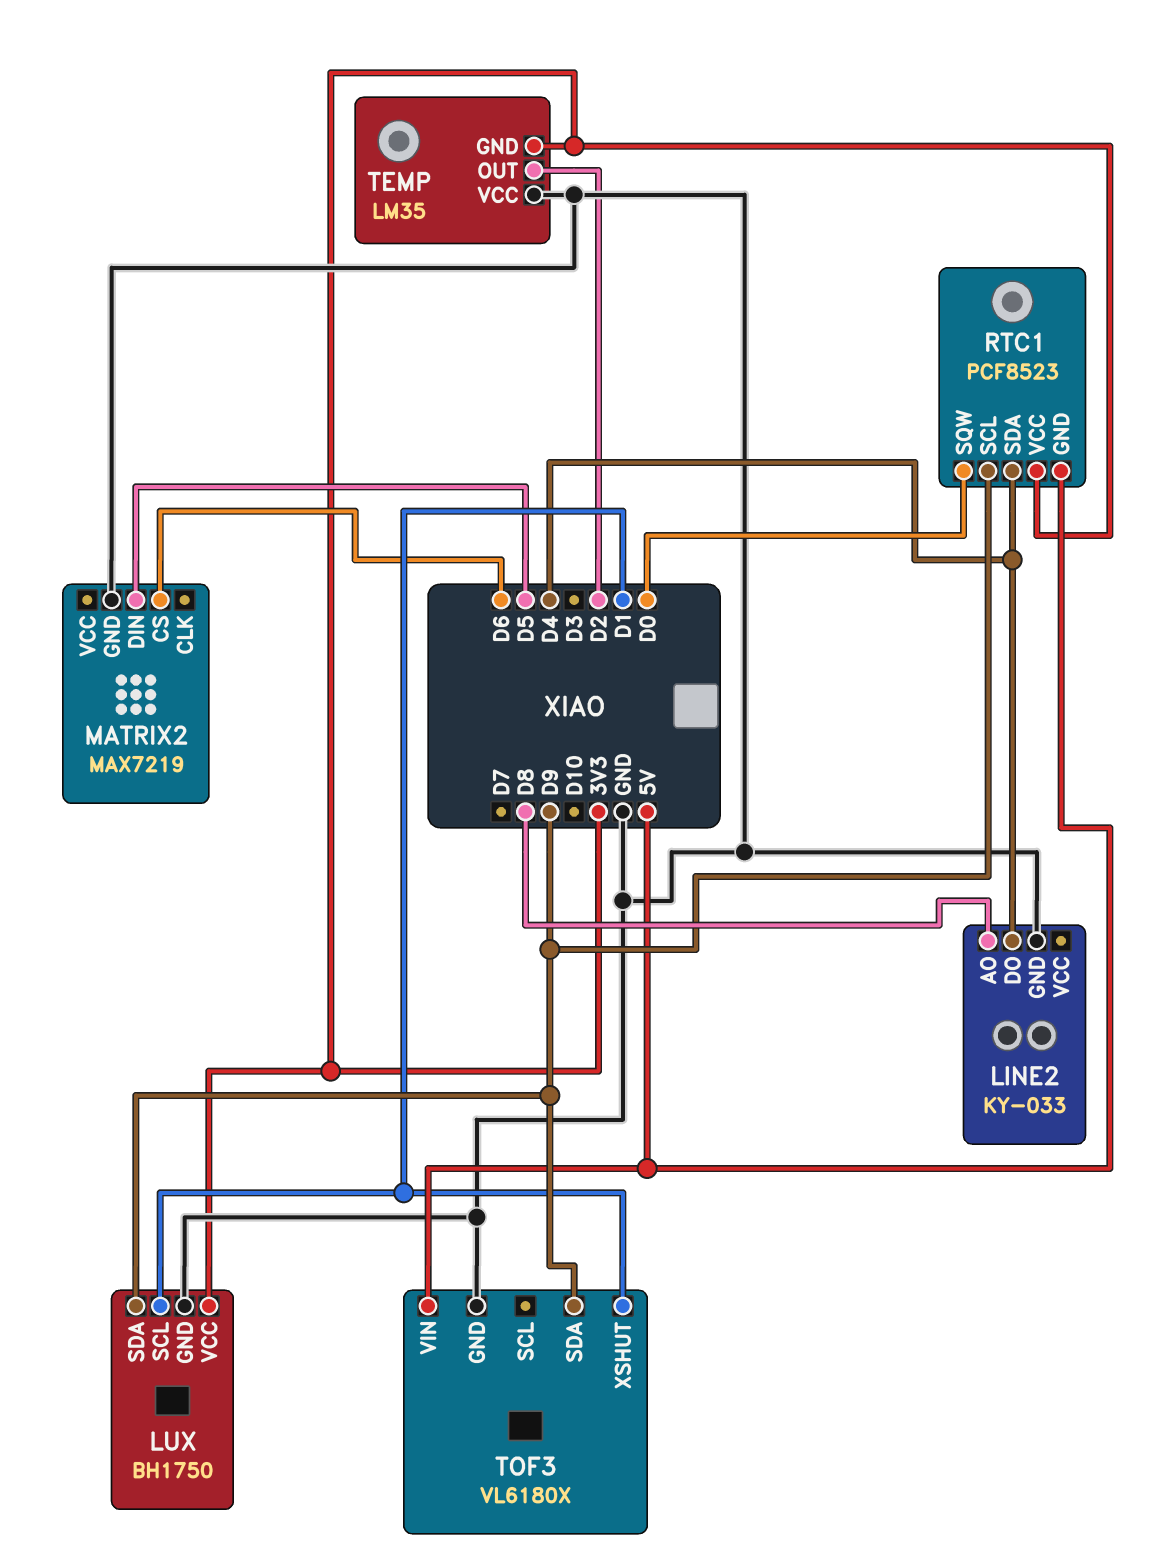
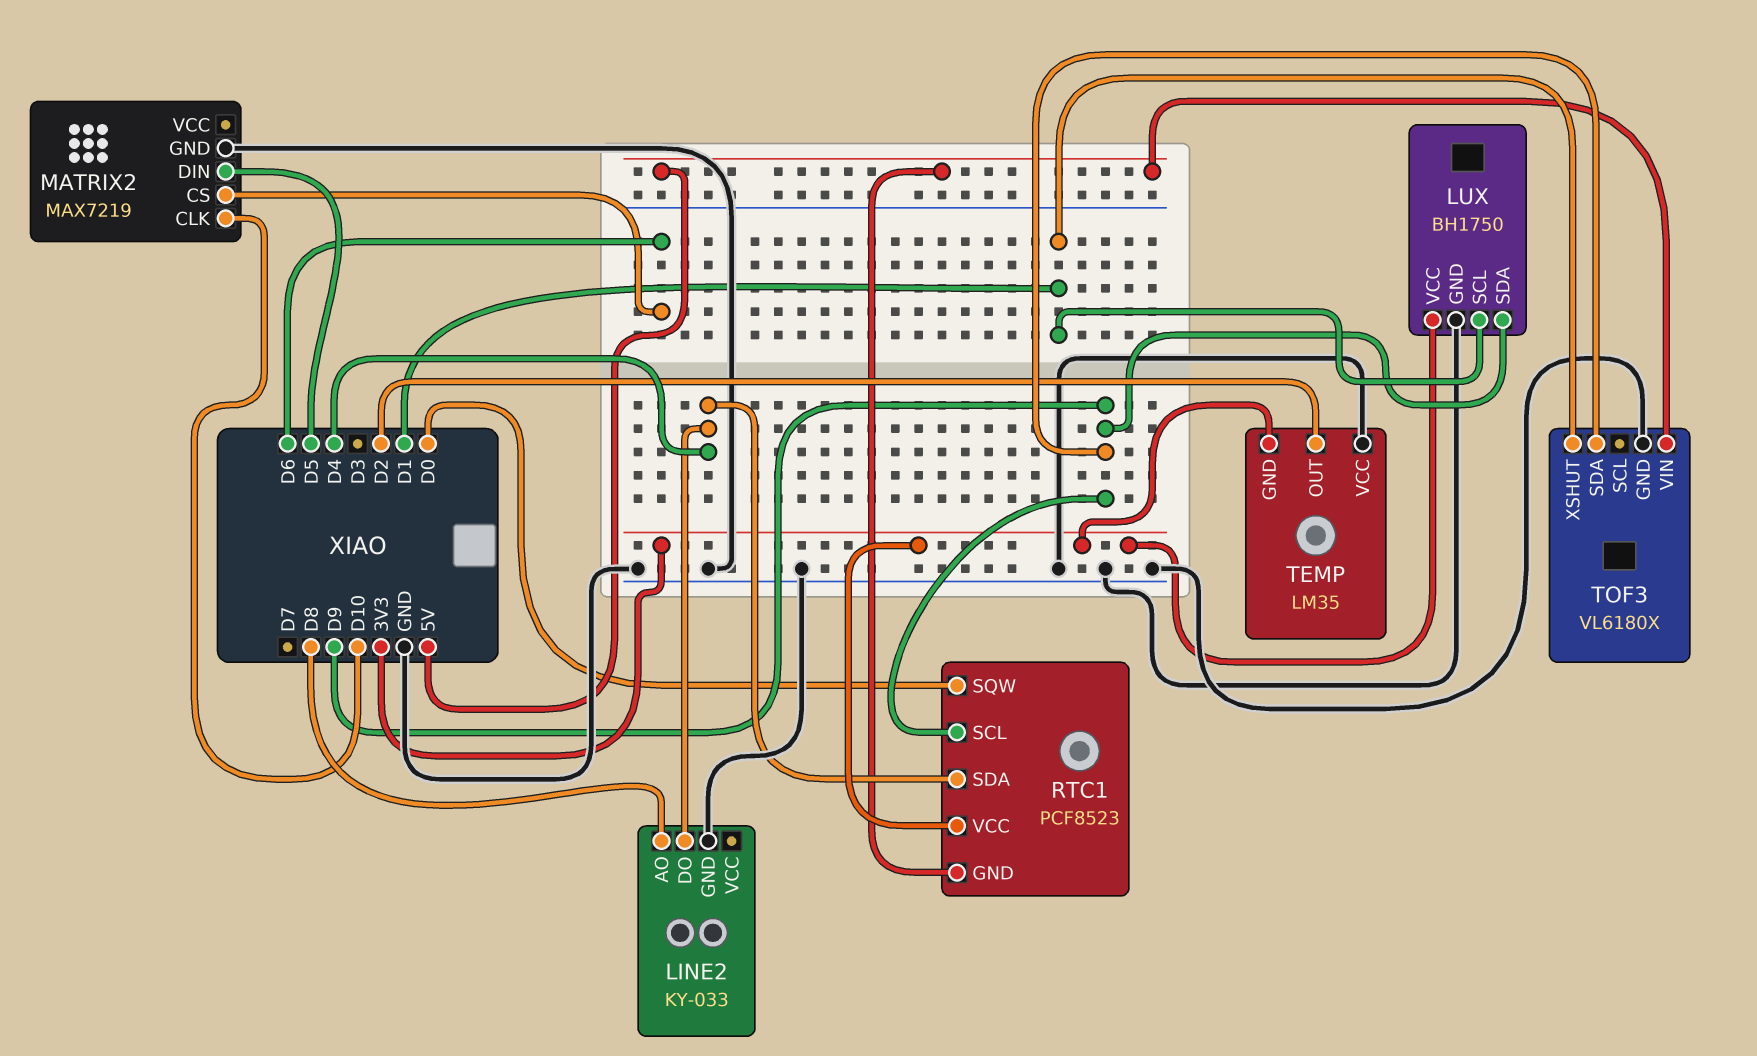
MATRIX2 pin CLK: none -> D10

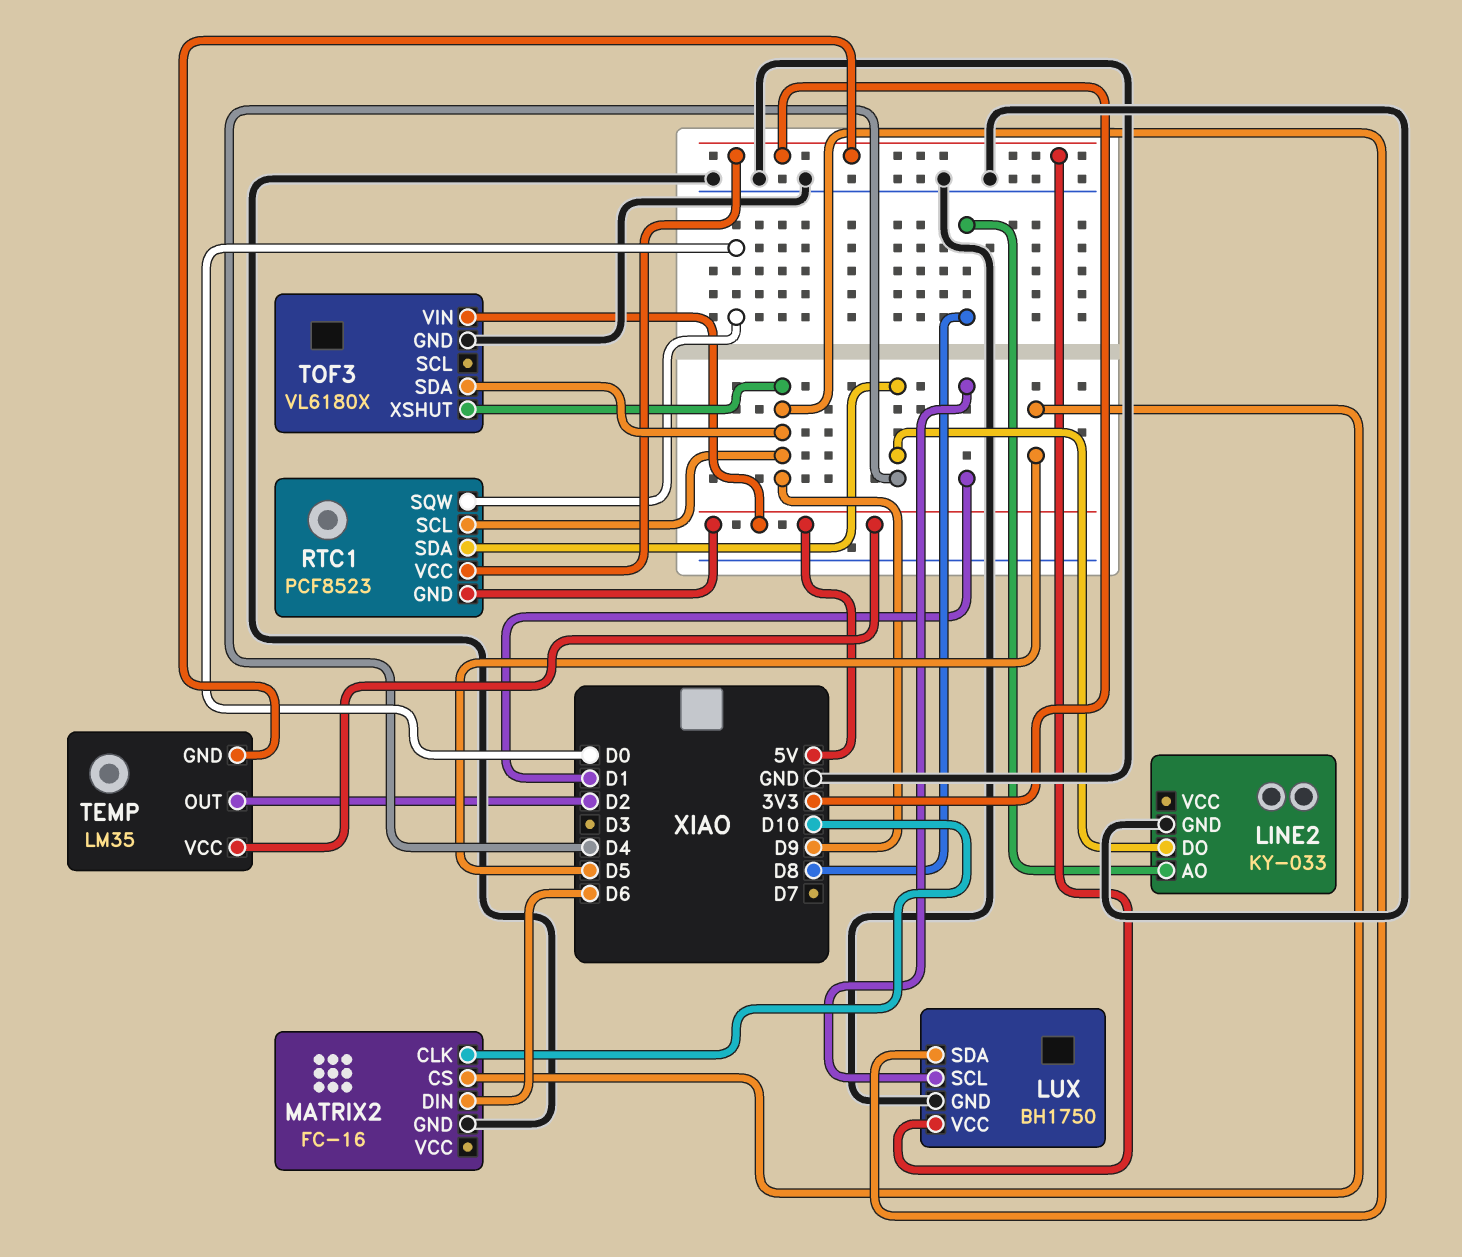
MATRIX2: MAX7219 -> FC-16
MATRIX2 pin CS: D6 -> D5
MATRIX2 pin DIN: D5 -> D6
TEMP pin VCC: GND -> 5V
TOF3 pin XSHUT: D1 -> D9

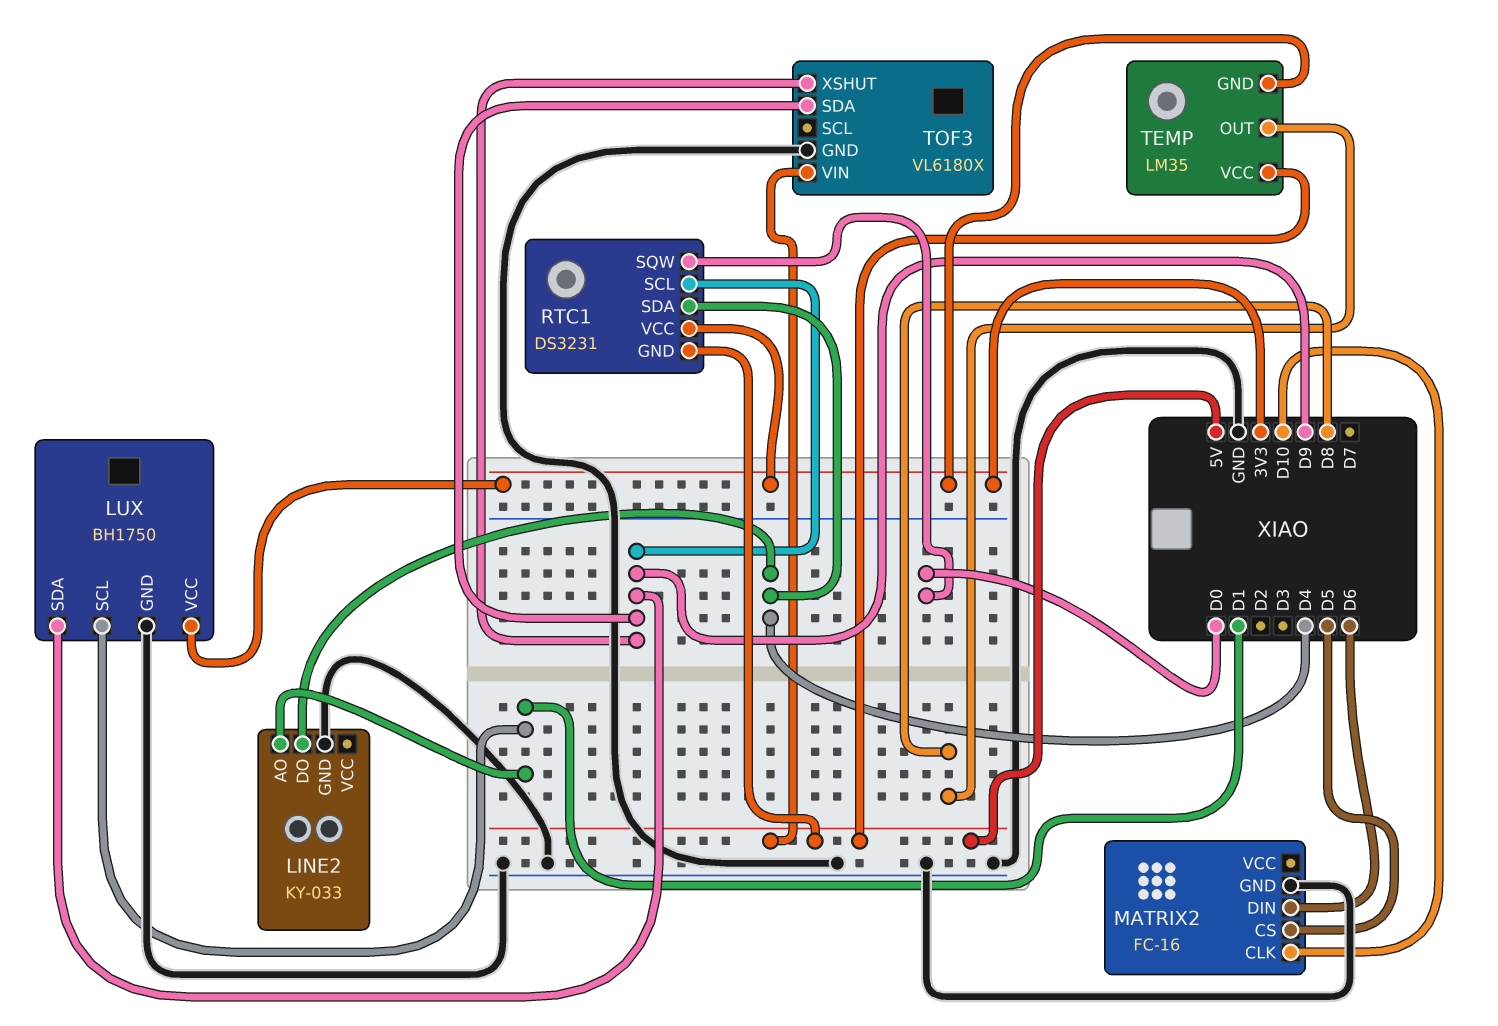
LINE2 pin AO: D8 -> D1
RTC1: PCF8523 -> DS3231
TEMP pin OUT: D2 -> D8

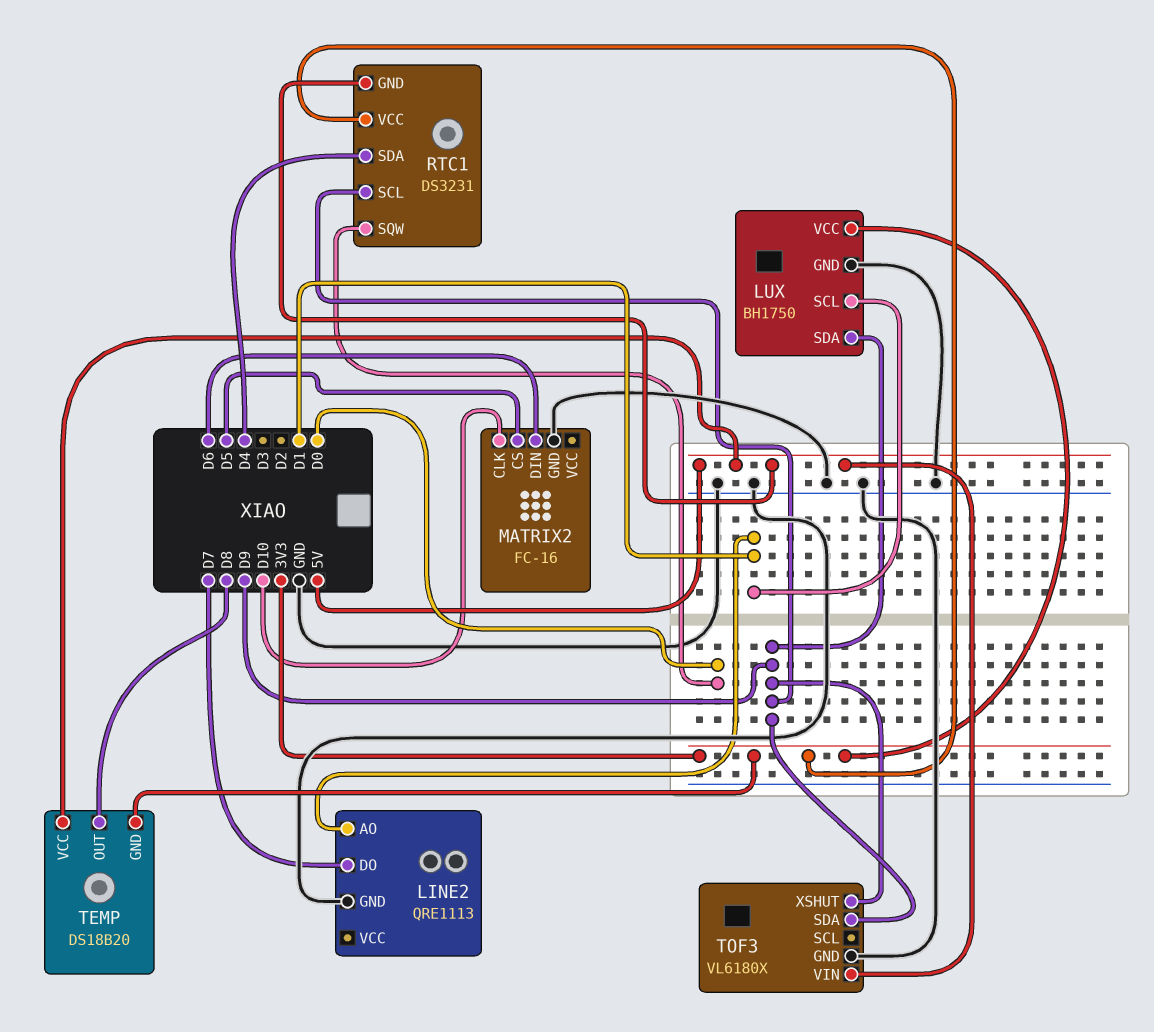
LINE2: KY-033 -> QRE1113
LINE2 pin DO: D4 -> D7
TEMP: LM35 -> DS18B20

